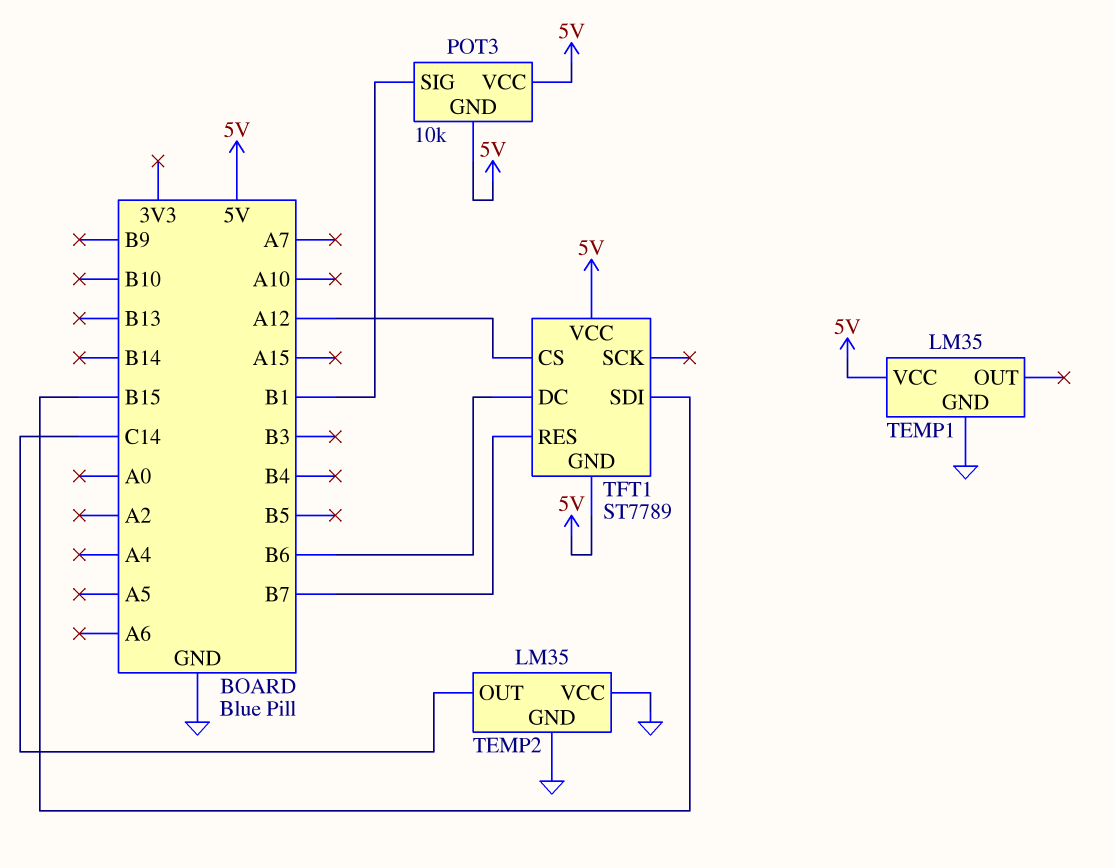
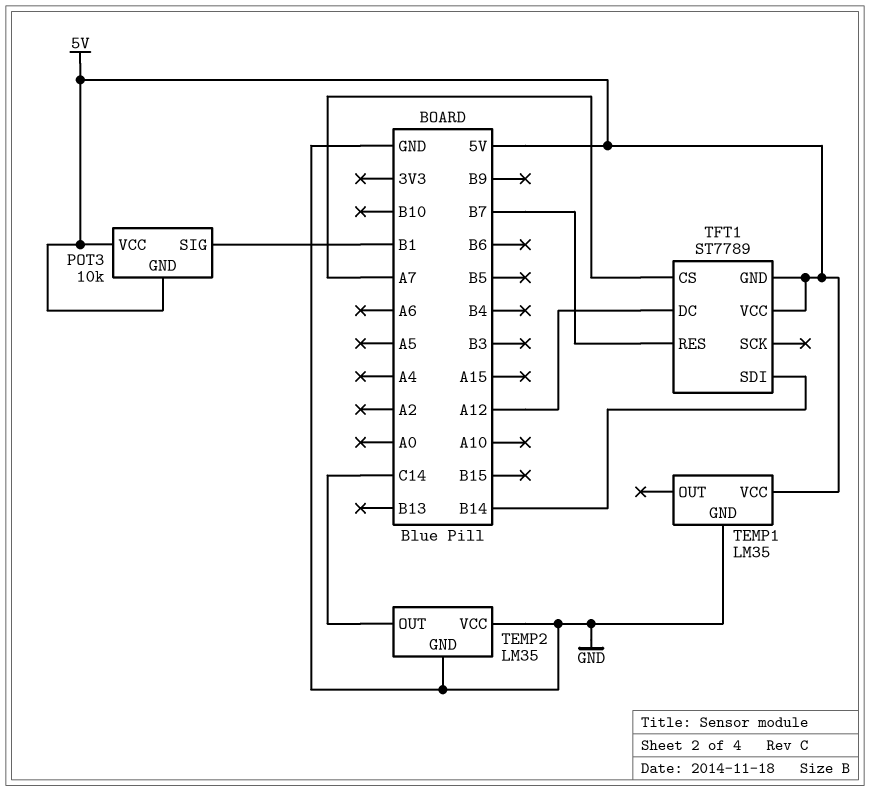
TFT1 pin CS: A12 -> A7
TFT1 pin DC: B6 -> A12
TFT1 pin SDI: B15 -> B14

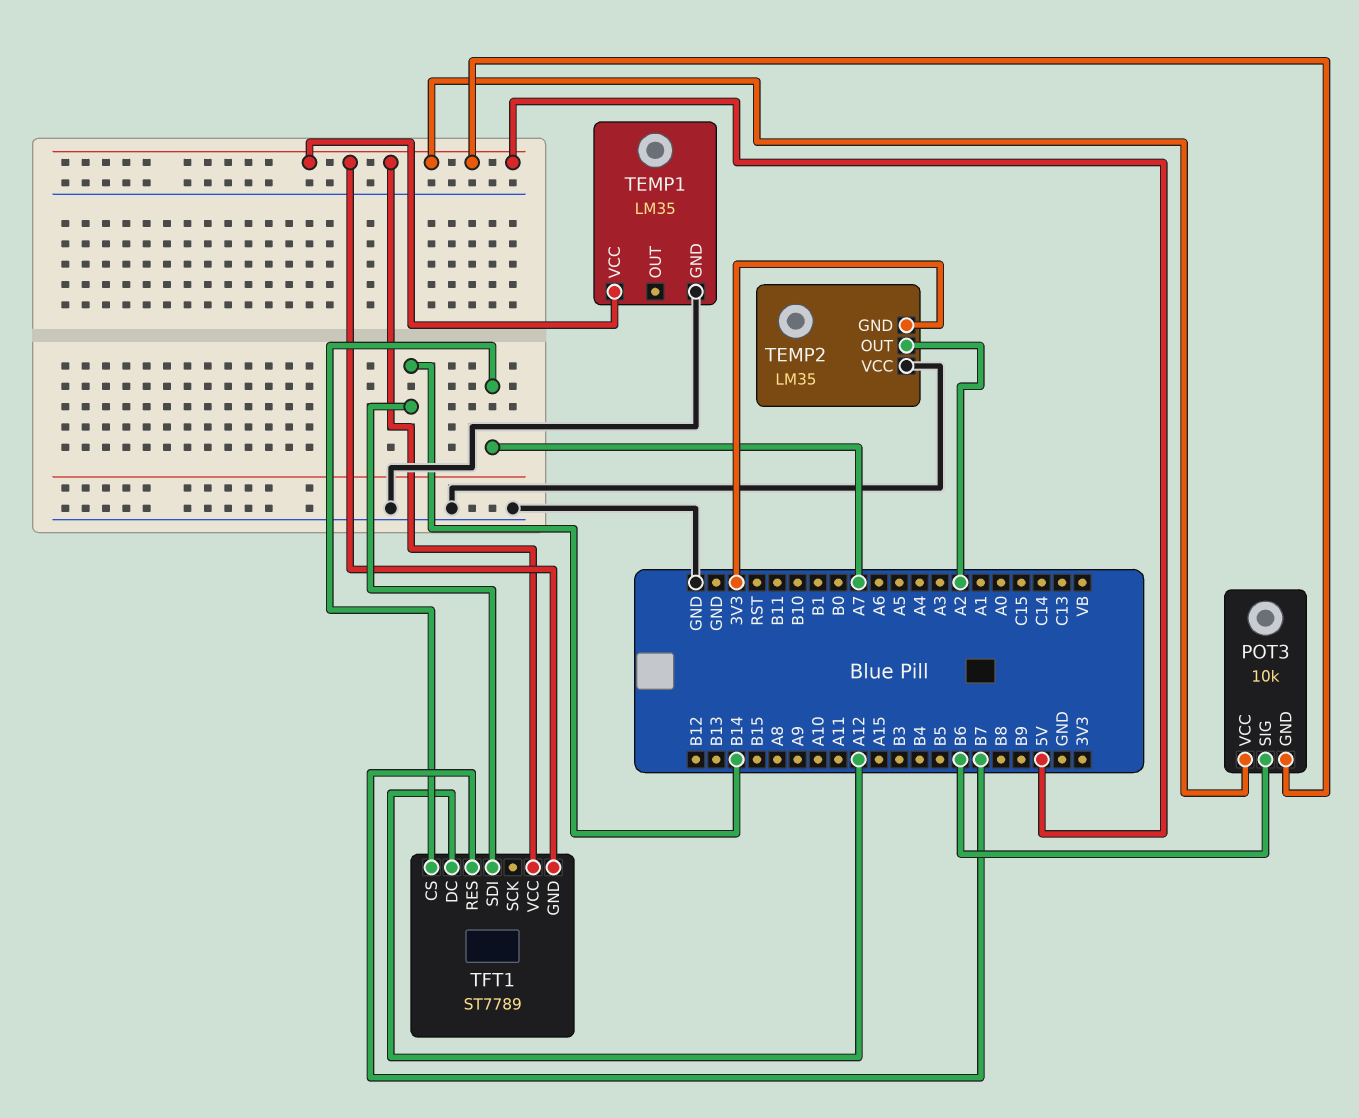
POT3 pin SIG: B1 -> B6
TEMP2 pin GND: GND -> 3V3
TEMP2 pin OUT: C14 -> A2

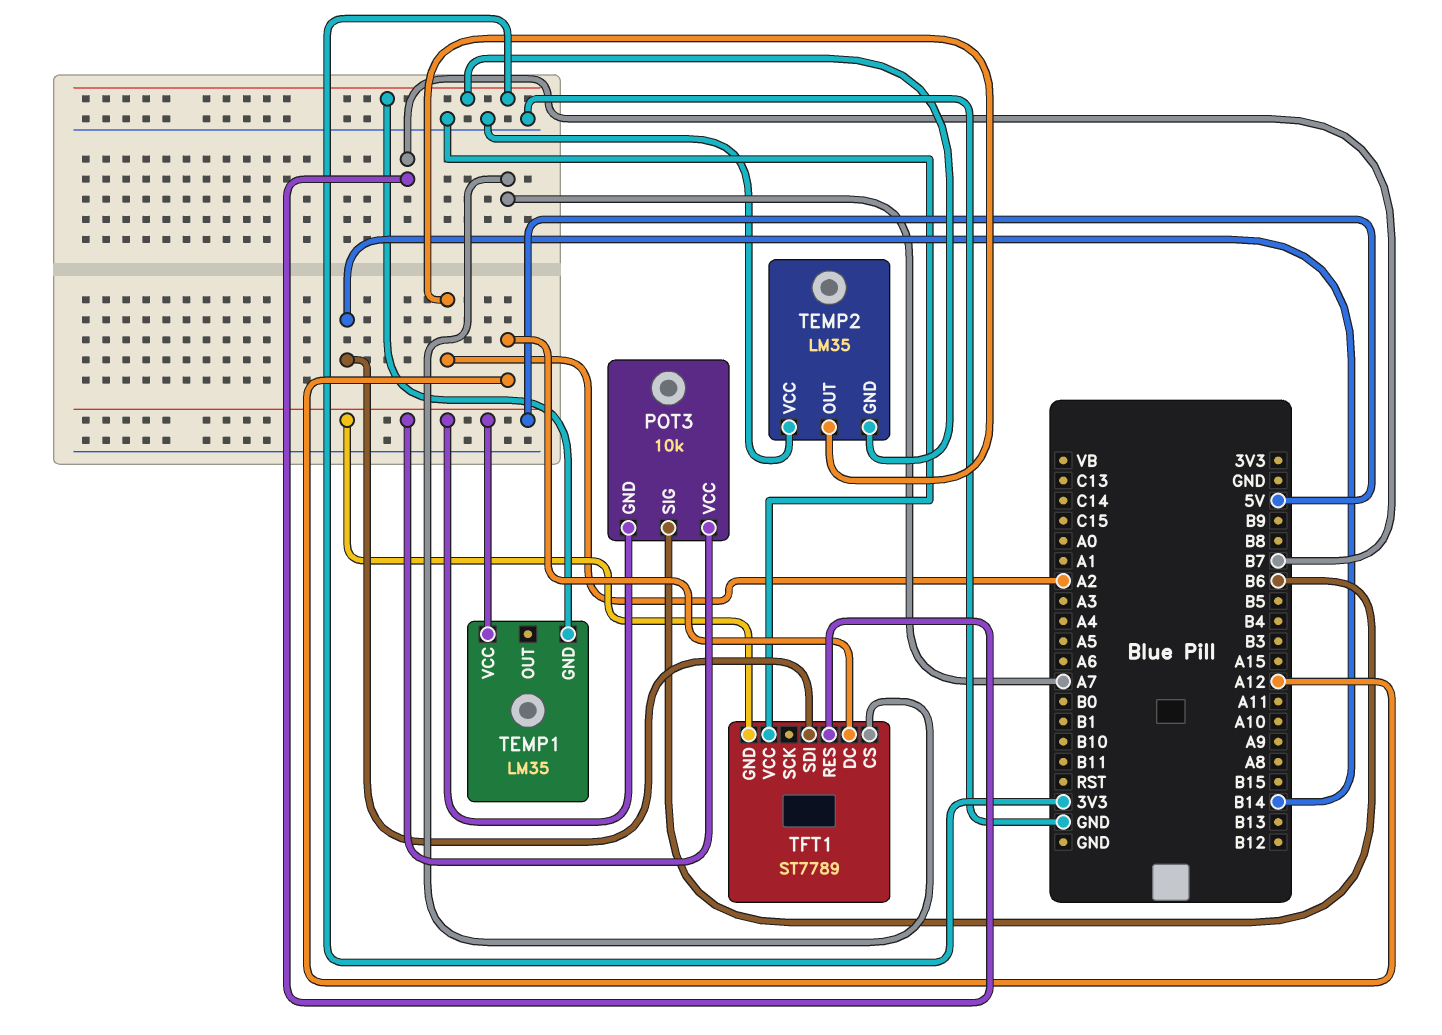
TEMP1 pin GND: GND -> 3V3
TFT1 pin VCC: 5V -> GND

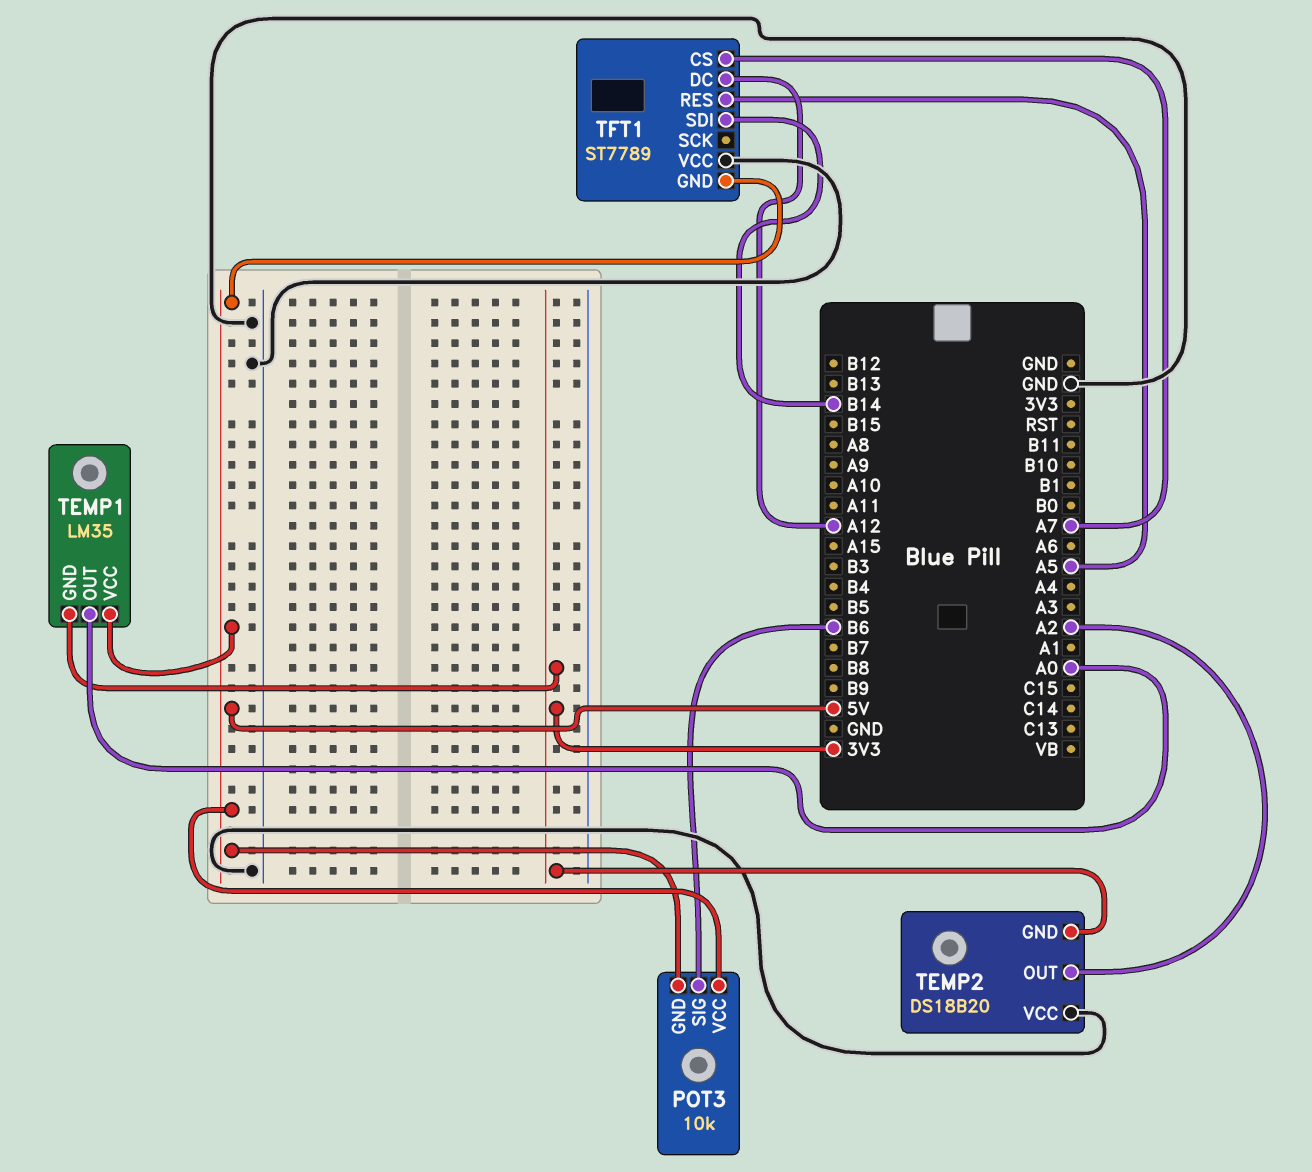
TEMP1 pin OUT: none -> A0
TEMP2: LM35 -> DS18B20
TFT1 pin RES: B7 -> A5

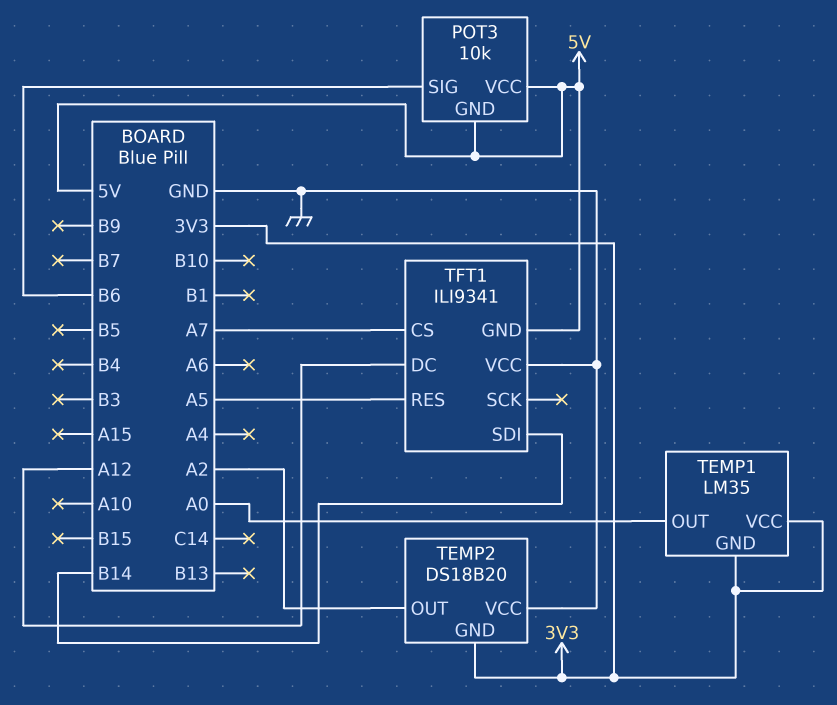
TEMP1 pin VCC: 5V -> 3V3
TFT1: ST7789 -> ILI9341

